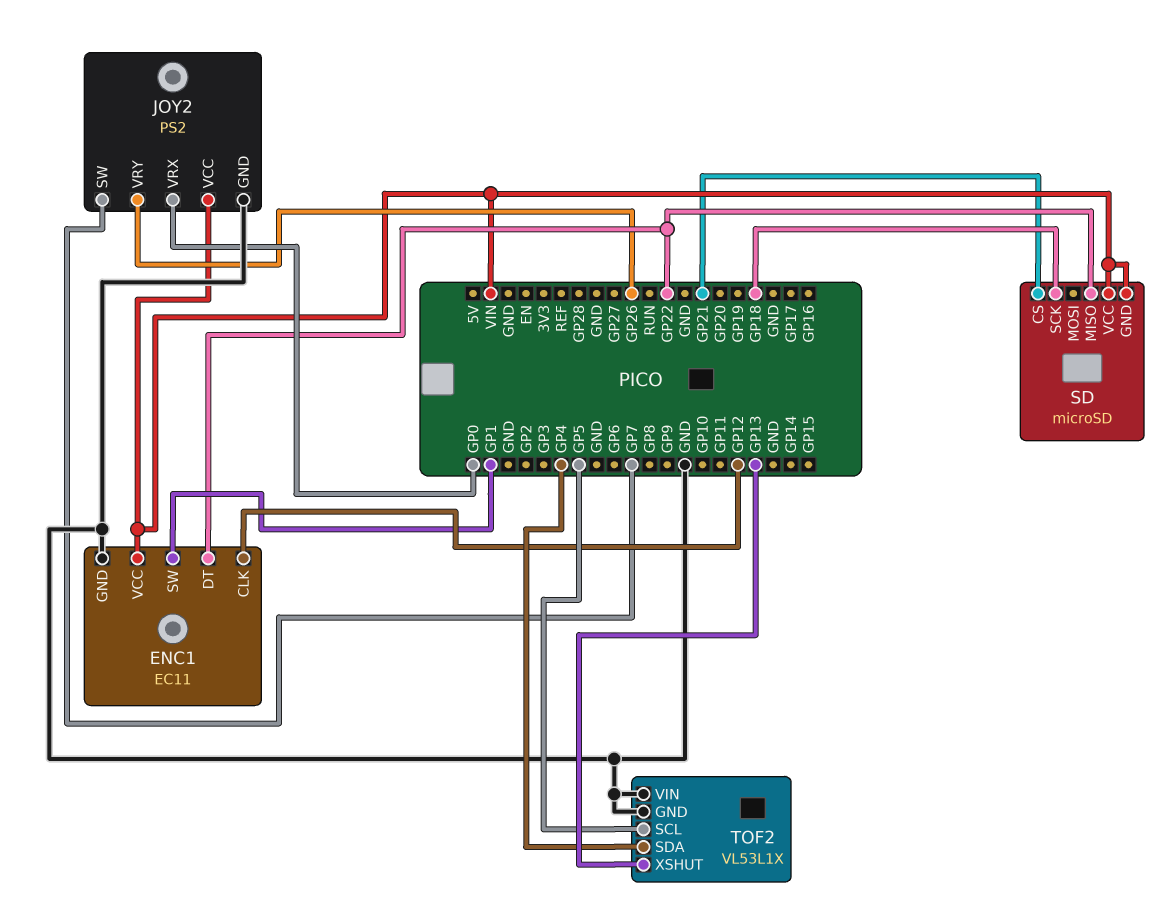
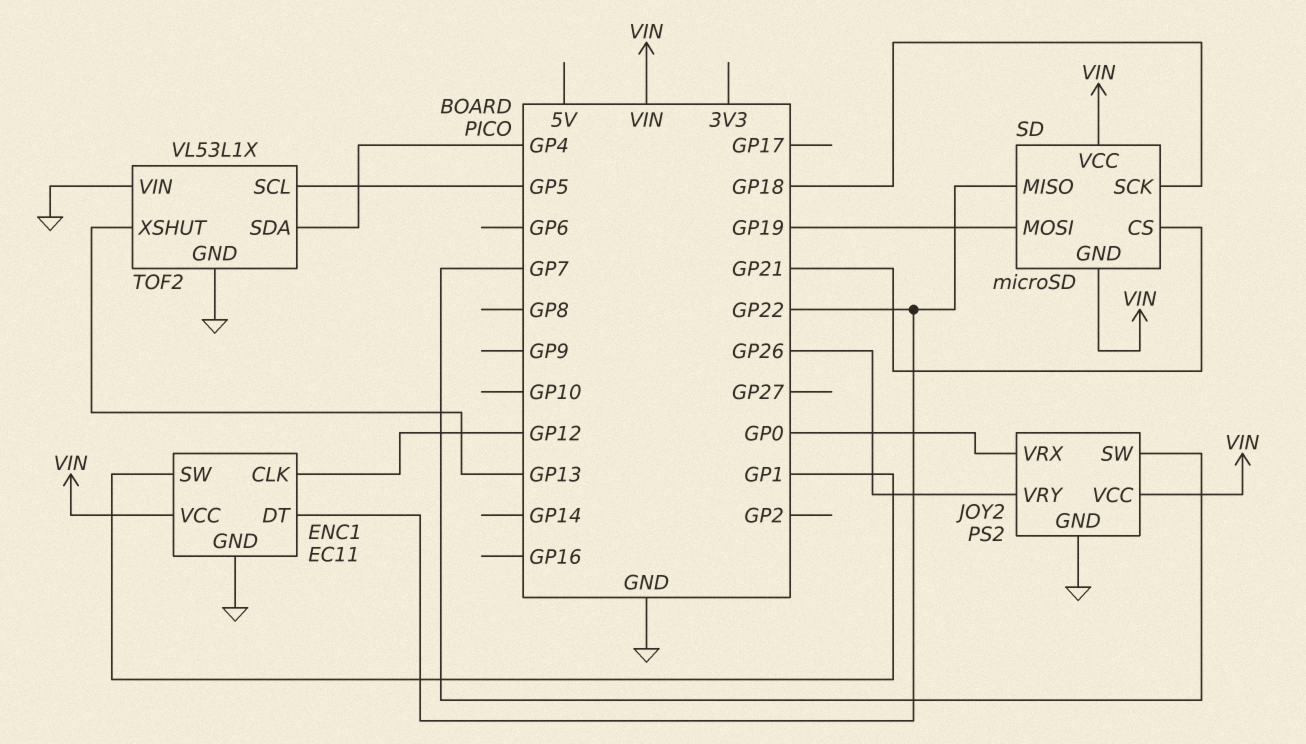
SD pin MOSI: none -> GP19

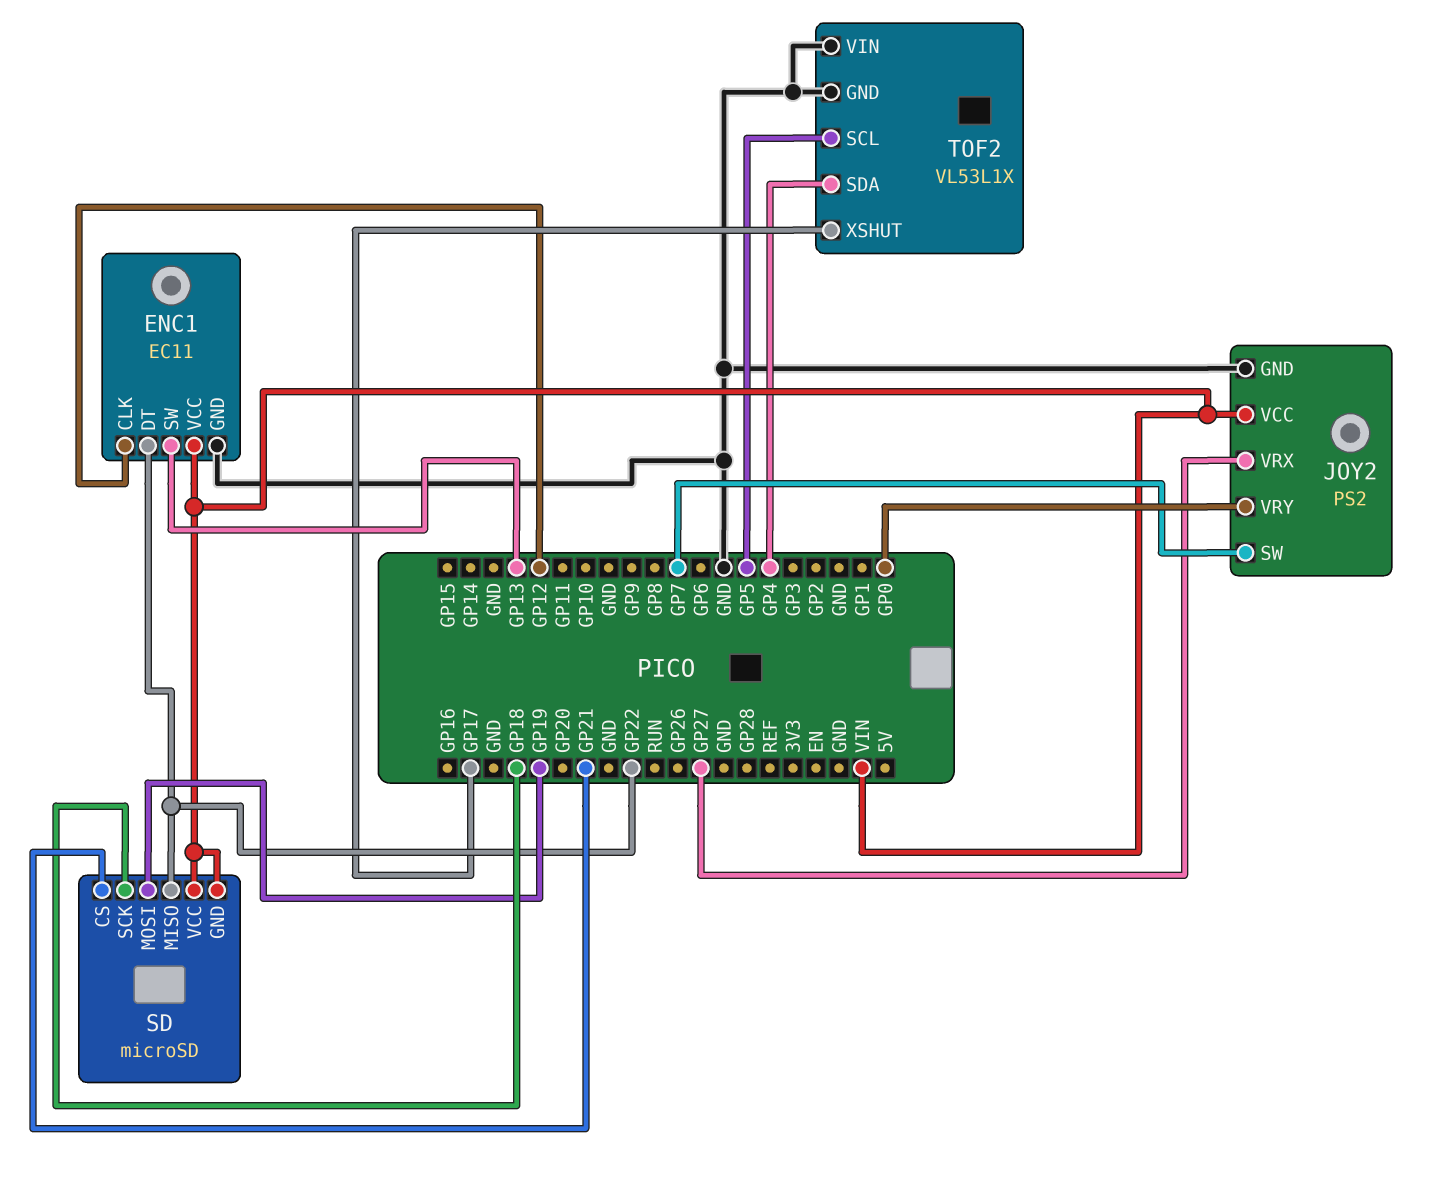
ENC1 pin SW: GP1 -> GP13
JOY2 pin VRX: GP0 -> GP27
JOY2 pin VRY: GP26 -> GP0
TOF2 pin XSHUT: GP13 -> GP17

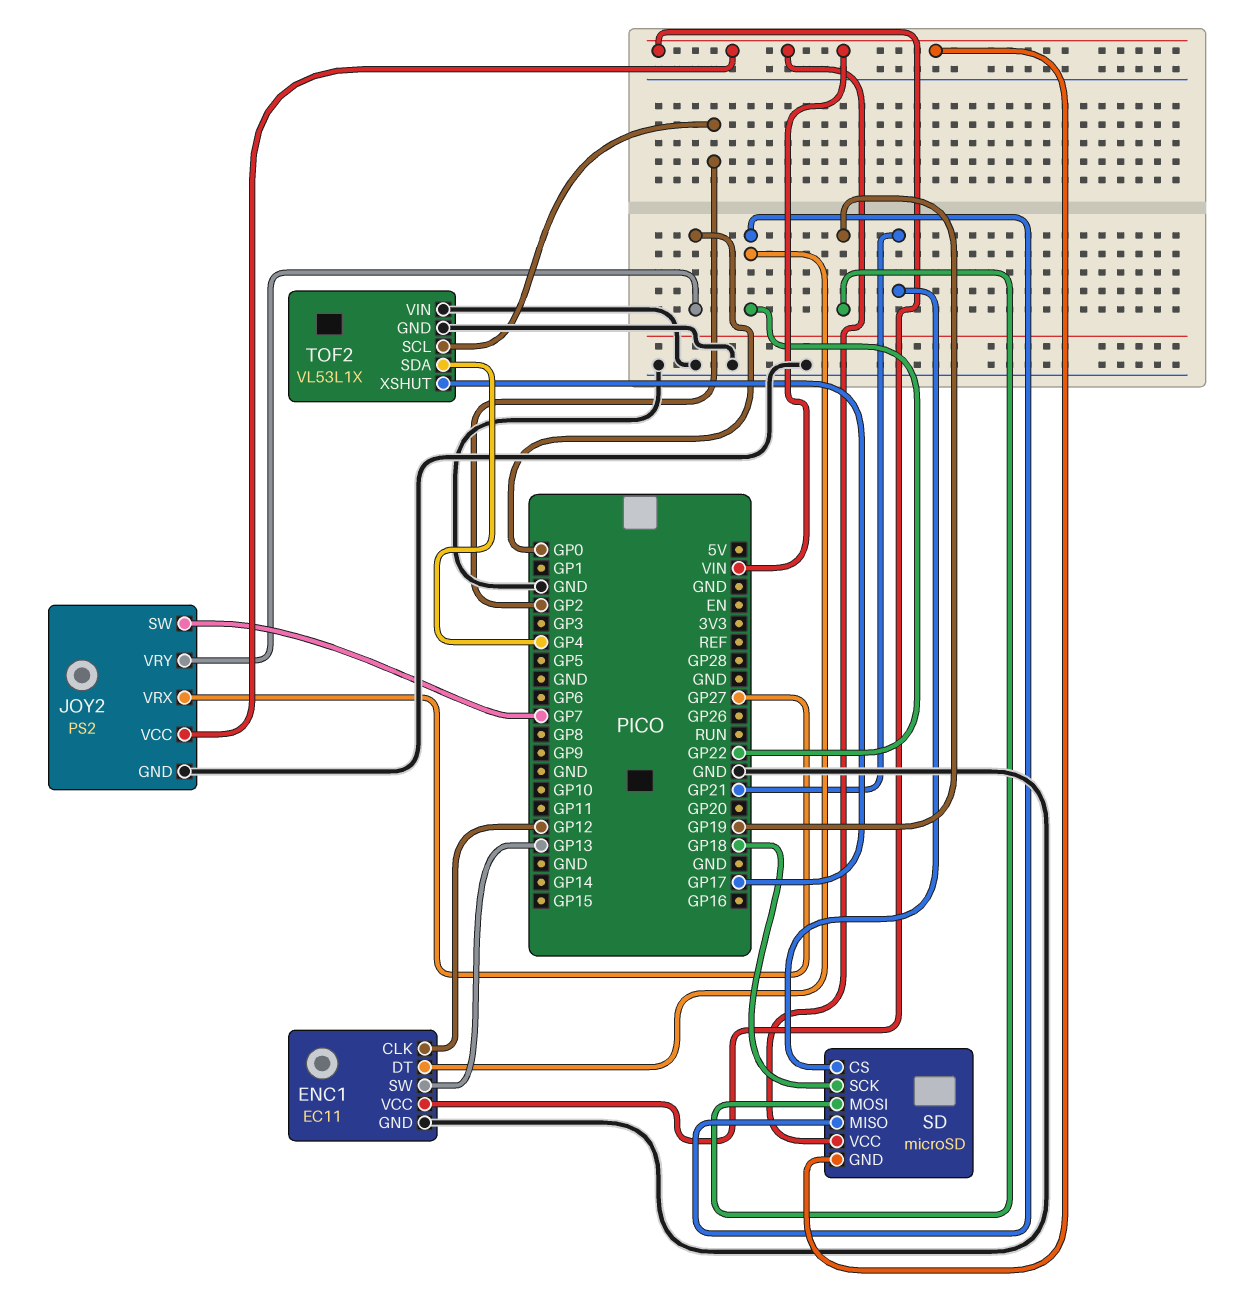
TOF2 pin SCL: GP5 -> GP2

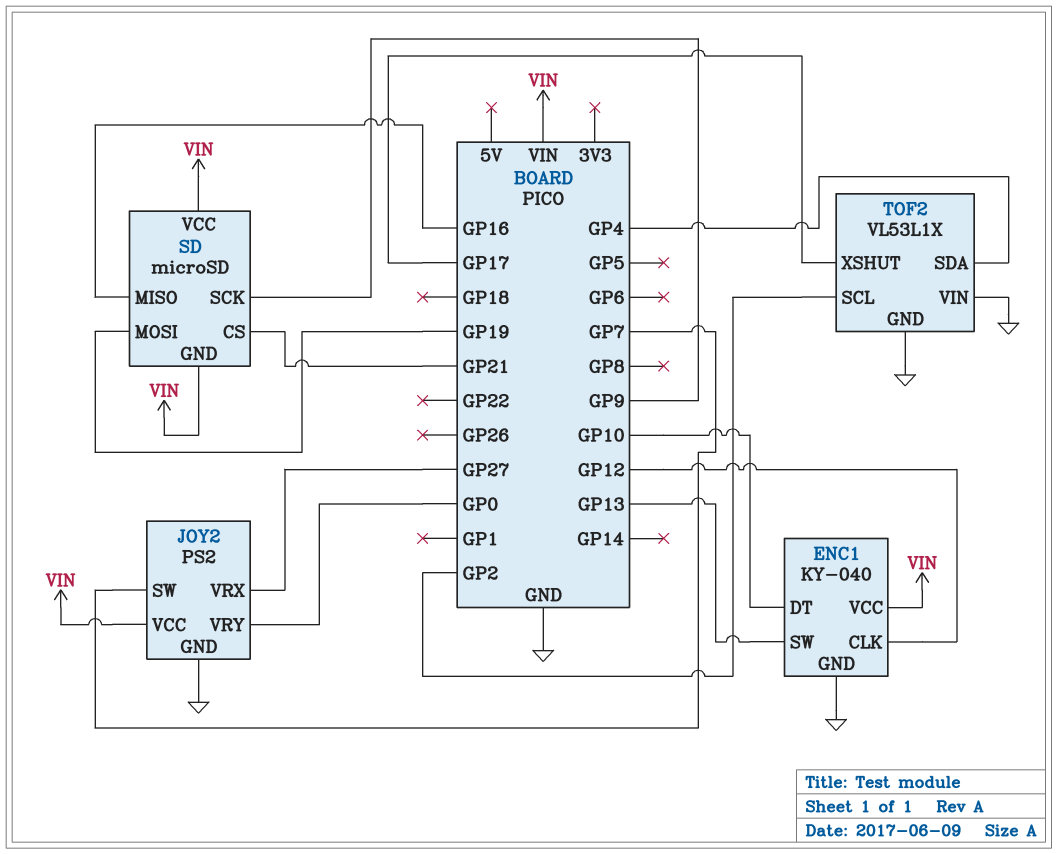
ENC1: EC11 -> KY-040
ENC1 pin DT: GP22 -> GP10
SD pin MISO: GP22 -> GP16
SD pin SCK: GP18 -> GP9

